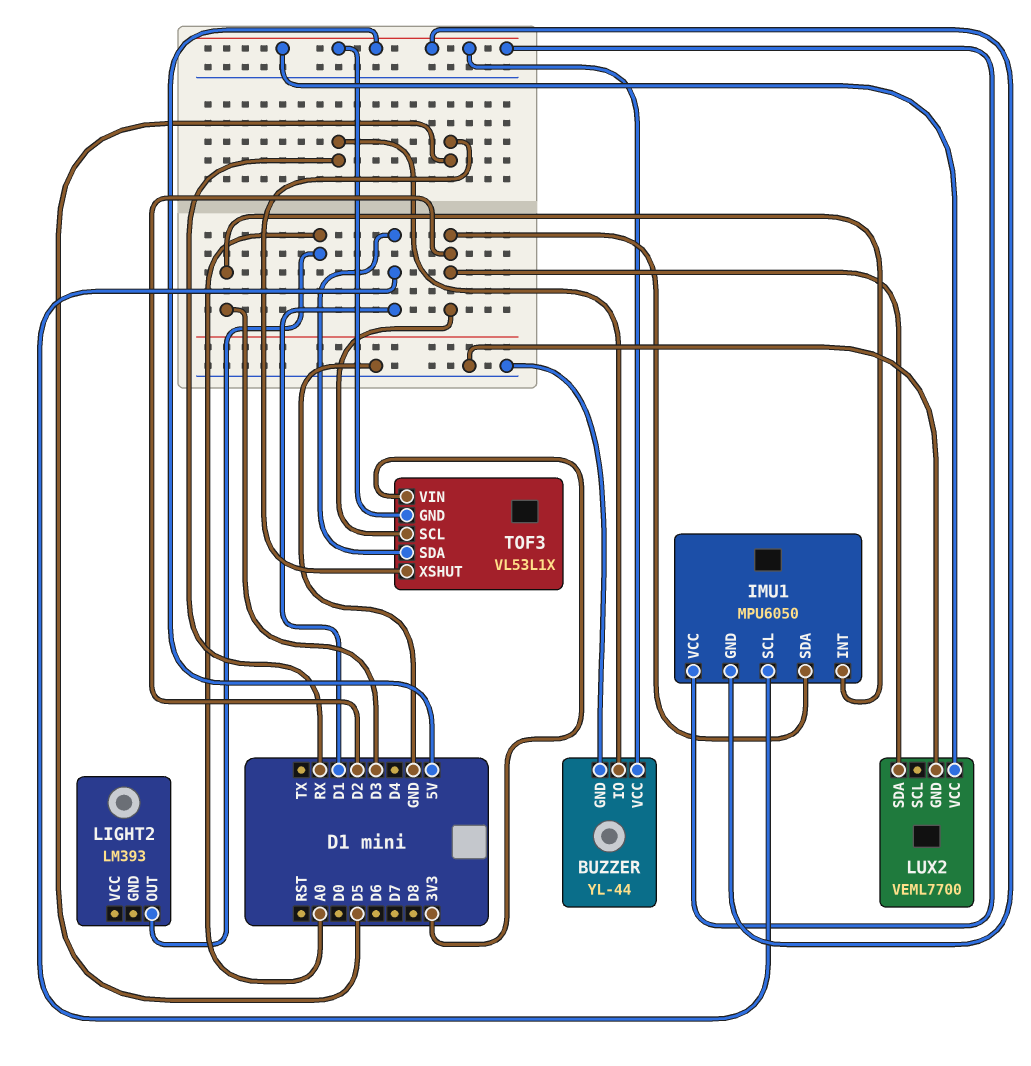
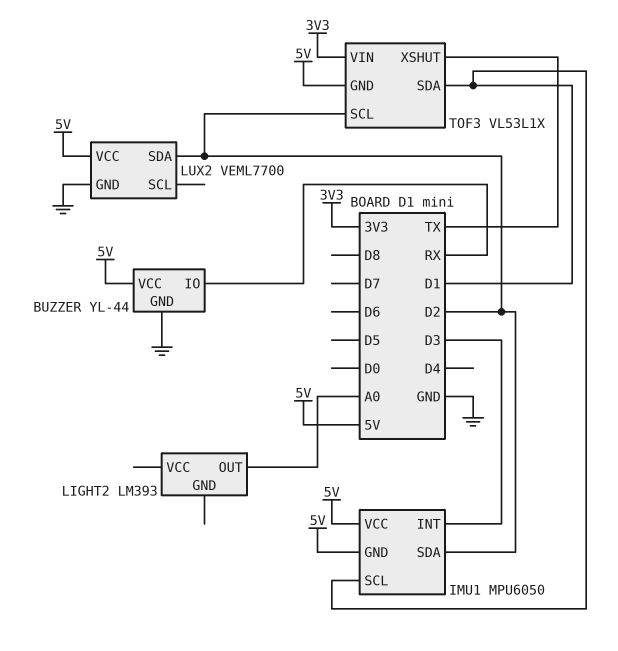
TOF3 pin XSHUT: D5 -> TX

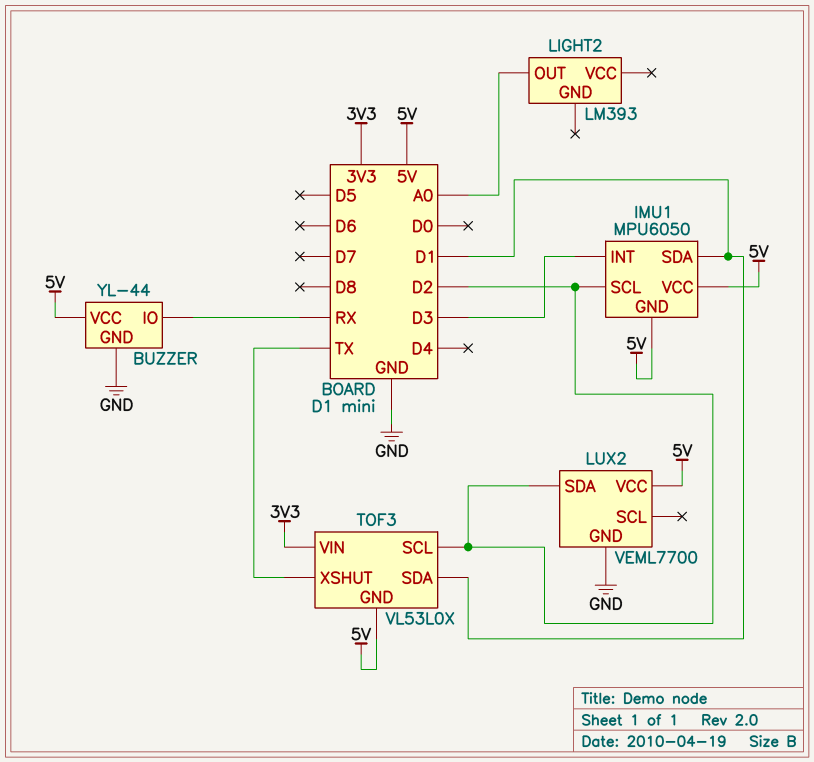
IMU1 pin SCL: D1 -> D2
IMU1 pin SDA: D2 -> D1
TOF3: VL53L1X -> VL53L0X

